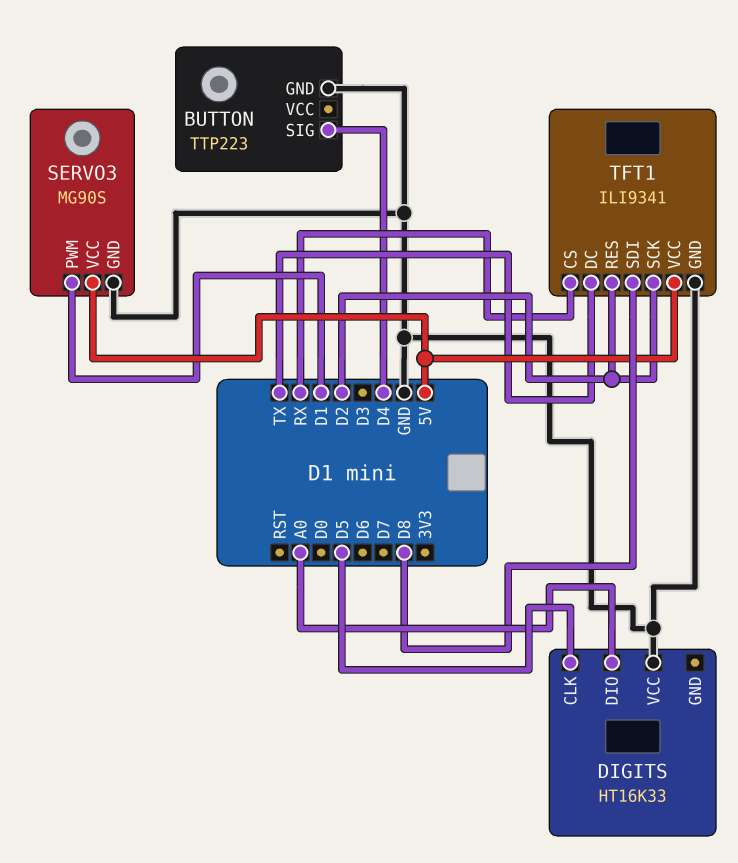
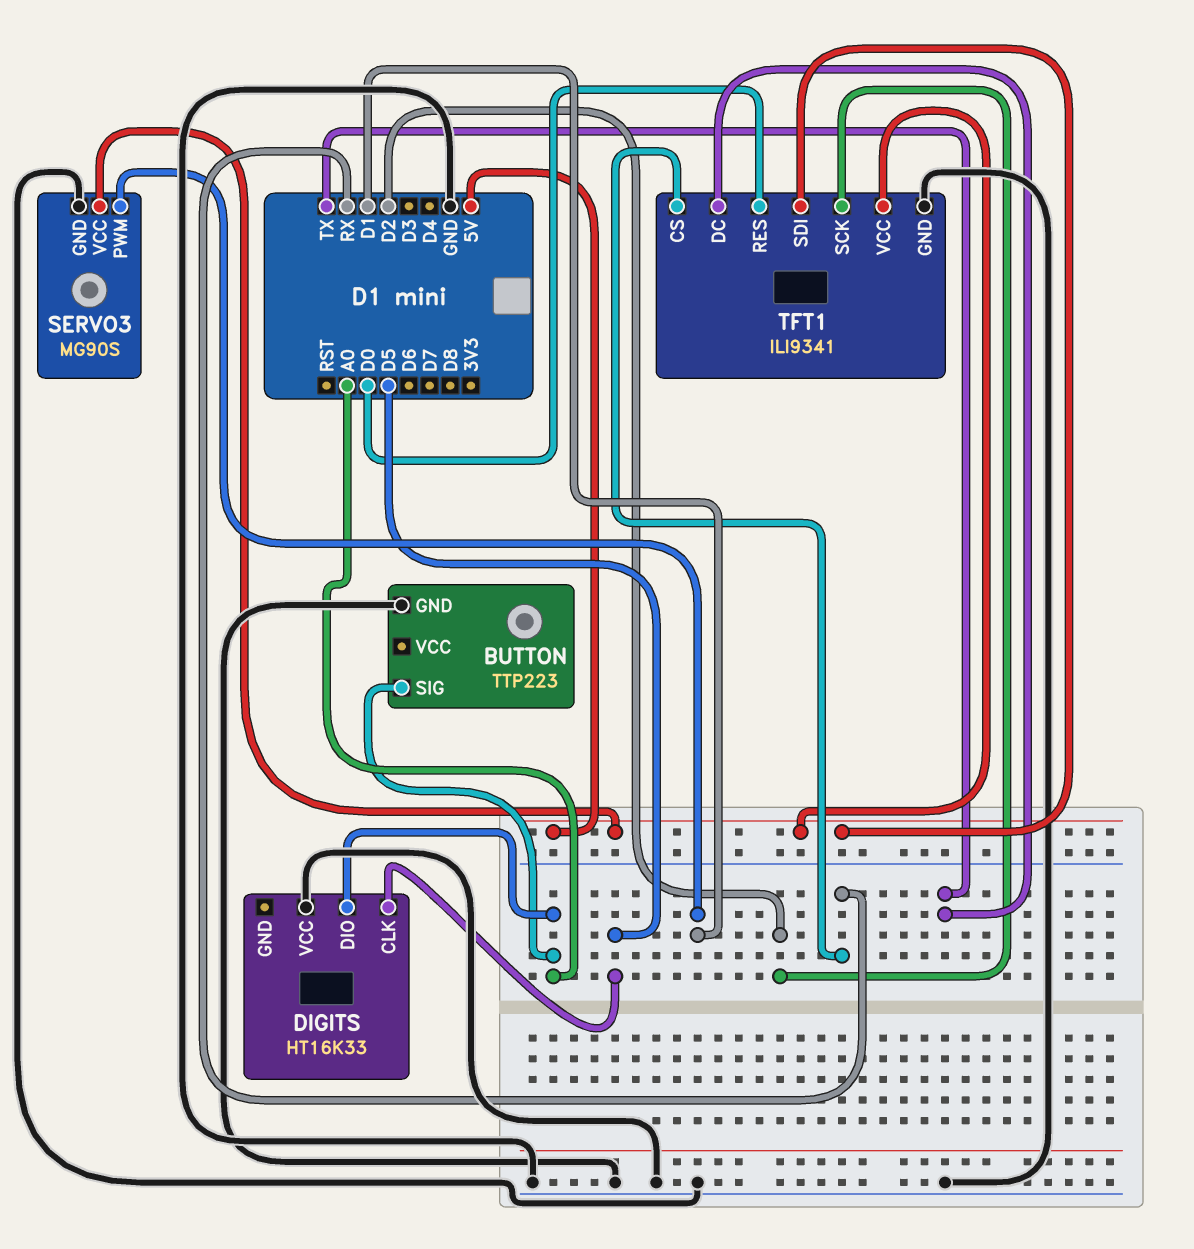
BUTTON pin SIG: D4 -> A0
TFT1 pin RES: D2 -> D0
TFT1 pin SDI: D8 -> 5V

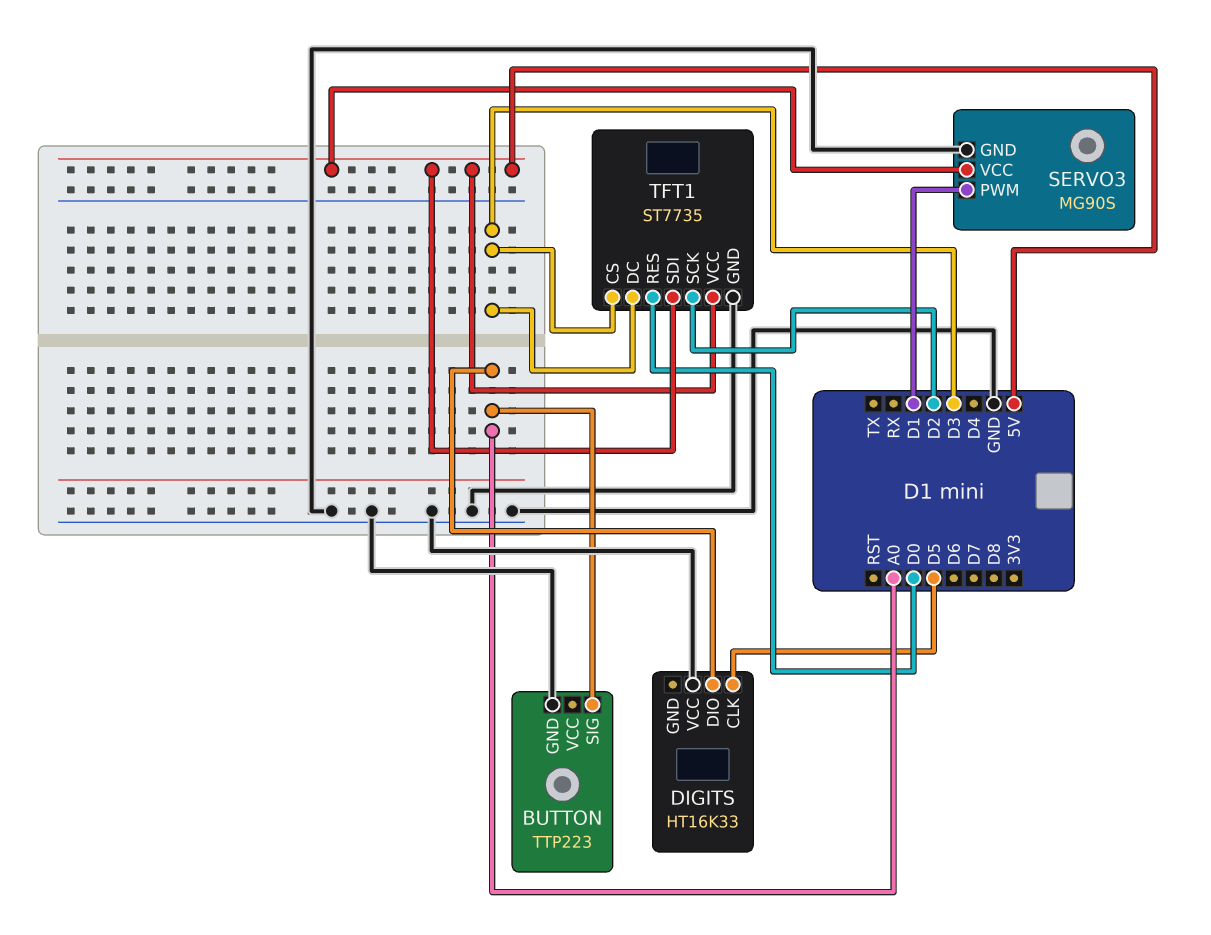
TFT1: ILI9341 -> ST7735
TFT1 pin CS: RX -> D3
TFT1 pin DC: TX -> D3

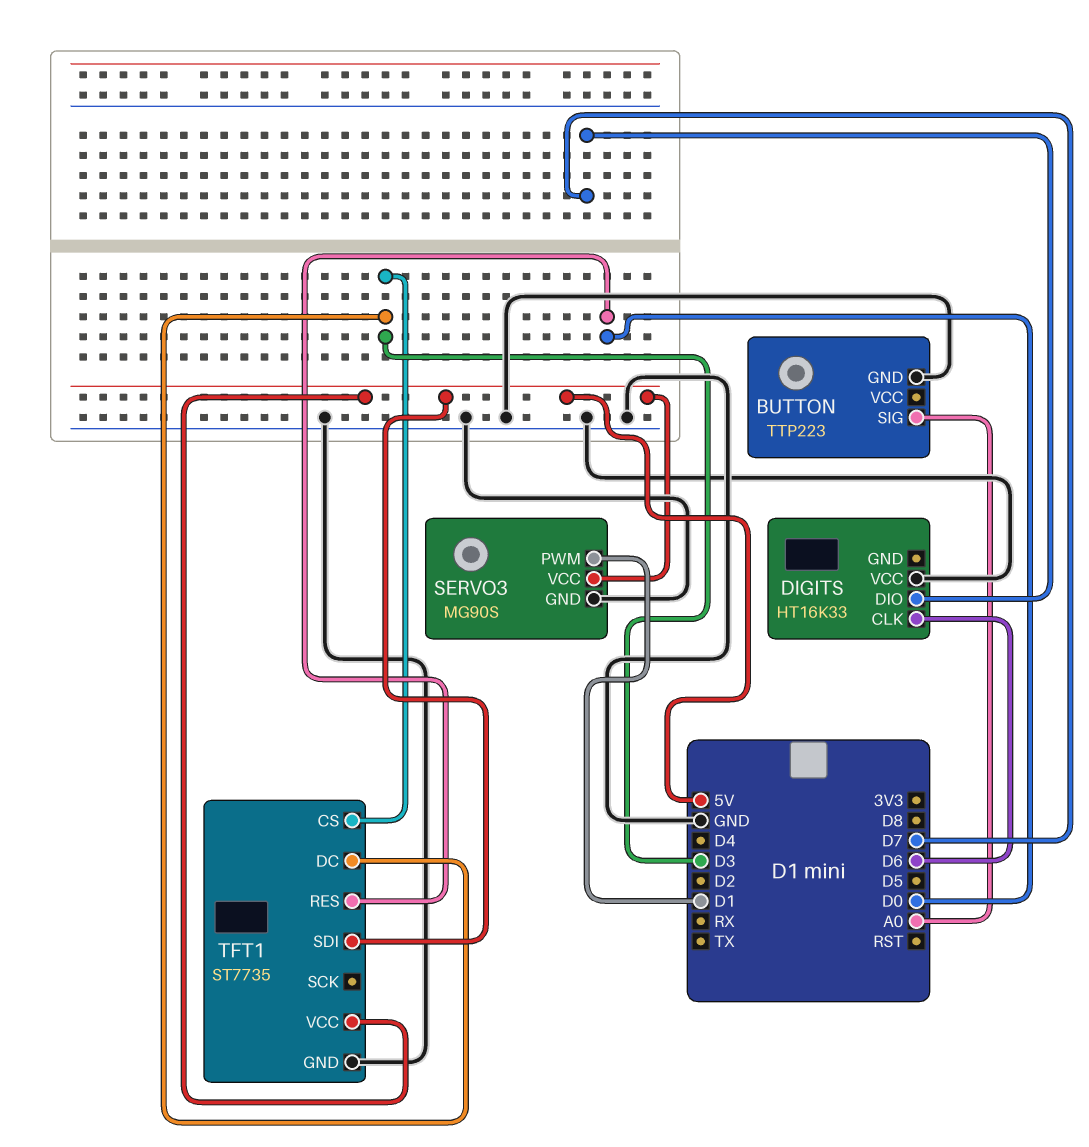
DIGITS pin CLK: D5 -> D6
DIGITS pin DIO: A0 -> D7
TFT1 pin SCK: D2 -> none

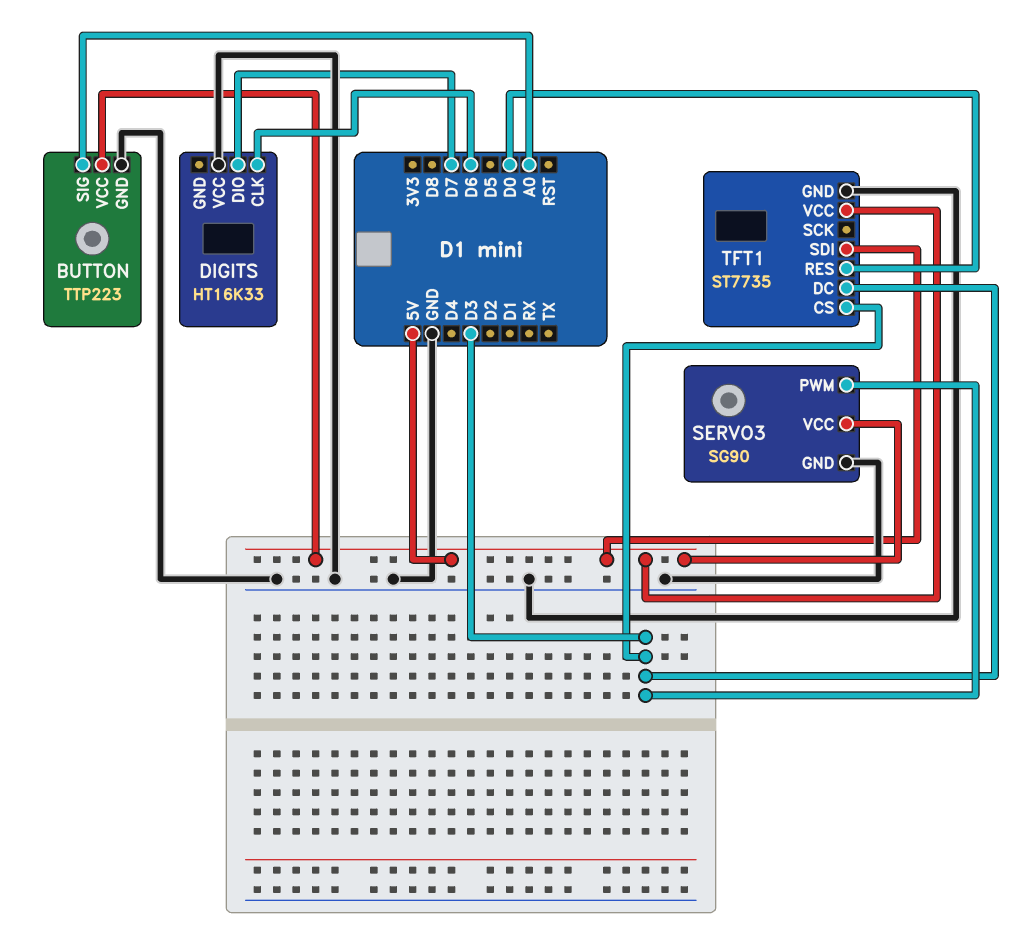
BUTTON pin VCC: none -> 5V
SERVO3: MG90S -> SG90
SERVO3 pin PWM: D1 -> D3

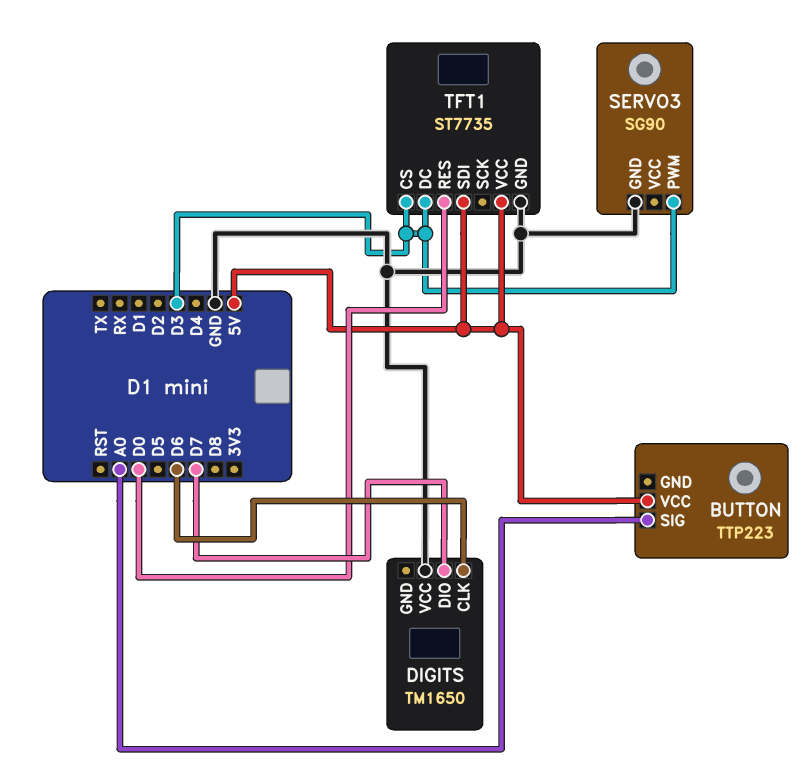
BUTTON pin GND: GND -> none
DIGITS: HT16K33 -> TM1650
SERVO3 pin VCC: 5V -> none

